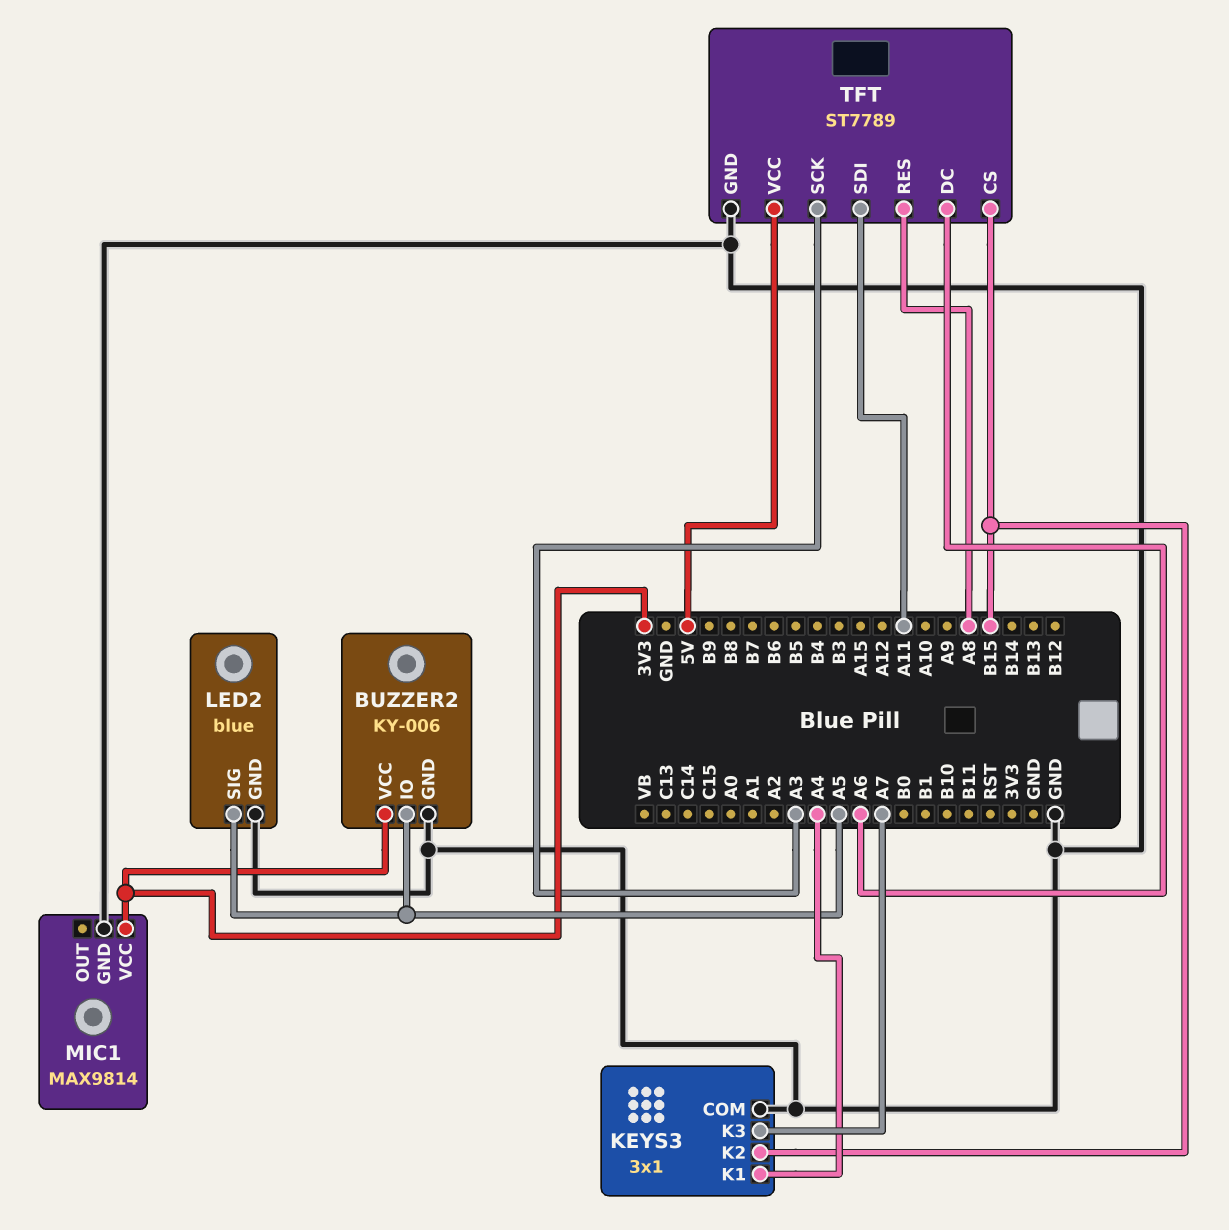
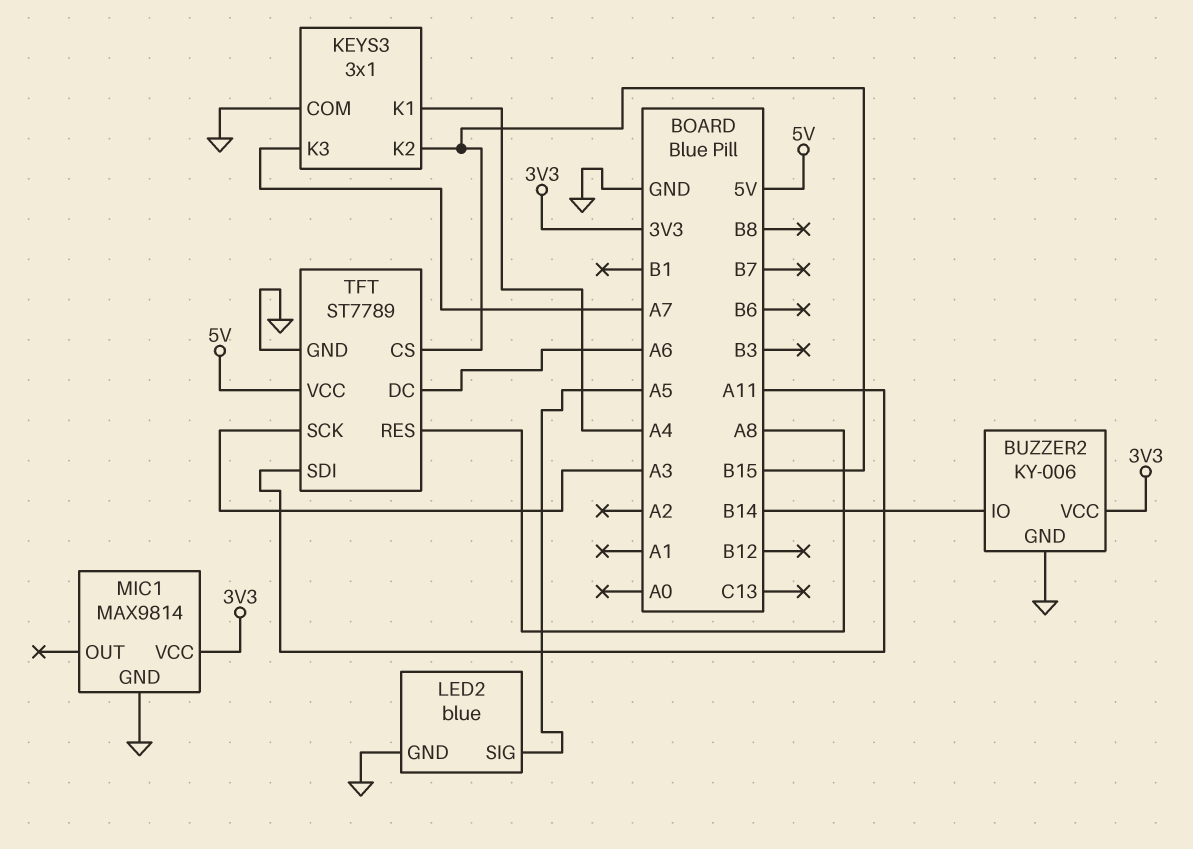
BUZZER2 pin IO: A5 -> B14

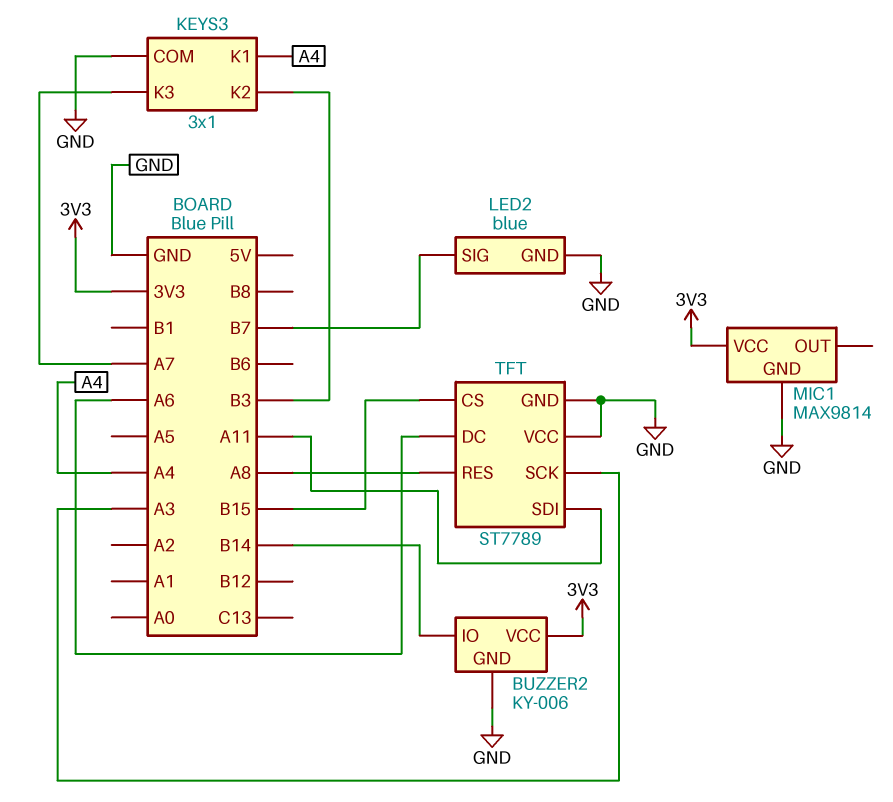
KEYS3 pin K2: B15 -> B3
LED2 pin SIG: A5 -> B7
TFT pin VCC: 5V -> GND

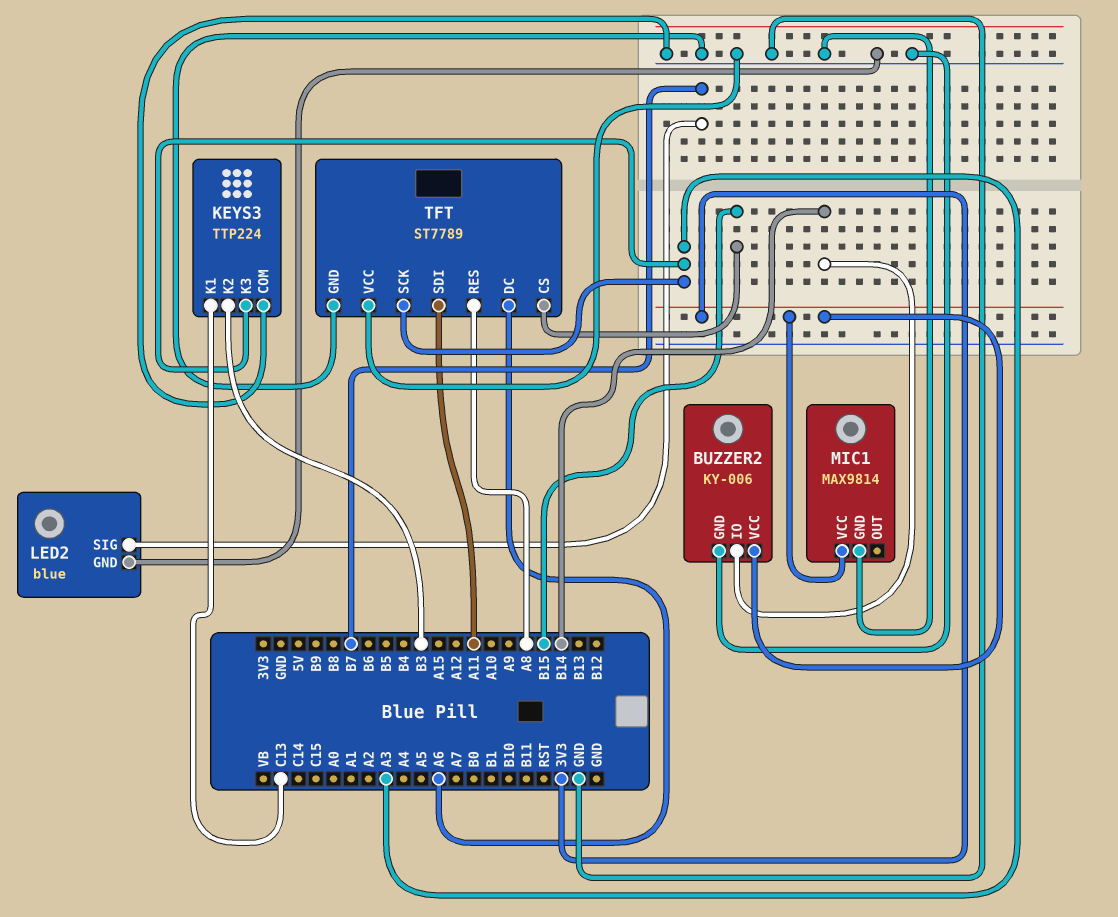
KEYS3: 3x1 -> TTP224
KEYS3 pin K1: A4 -> C13
KEYS3 pin K3: A7 -> A3

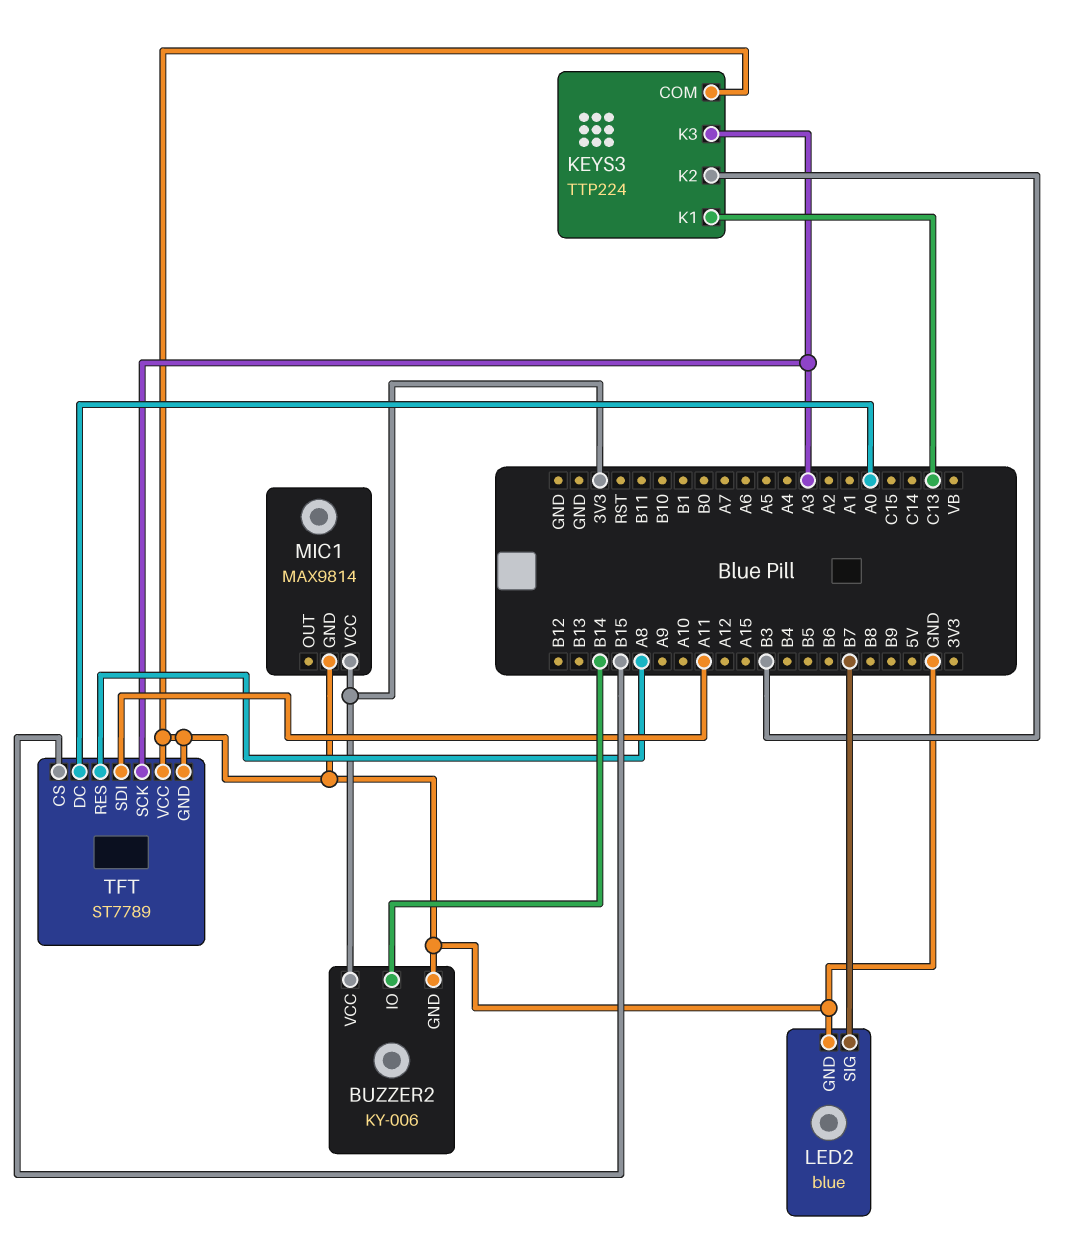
TFT pin DC: A6 -> A0

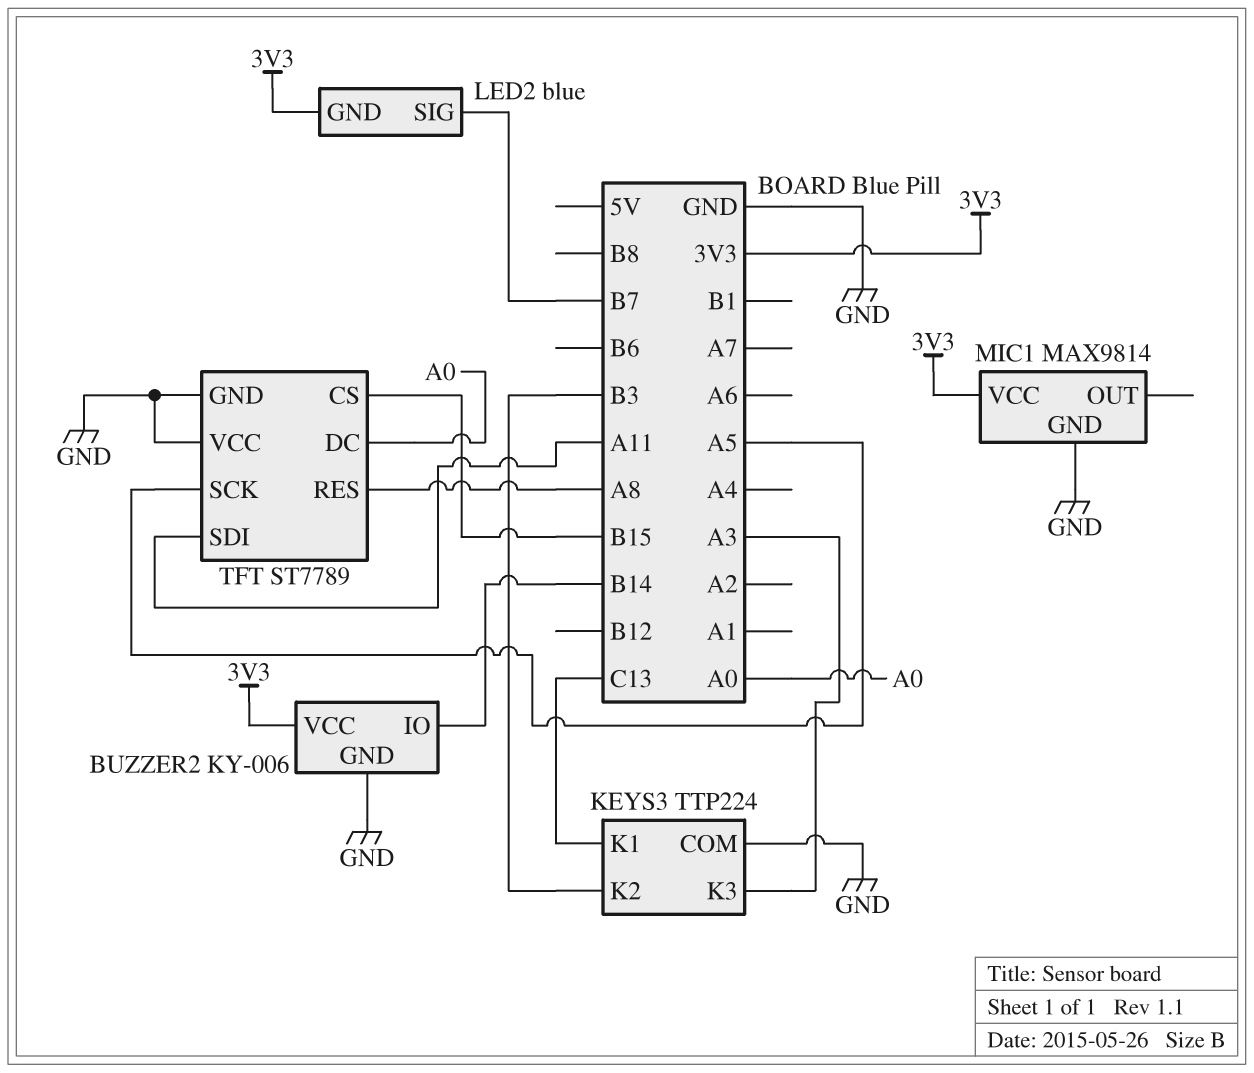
LED2 pin GND: GND -> 3V3
TFT pin SCK: A3 -> A5

